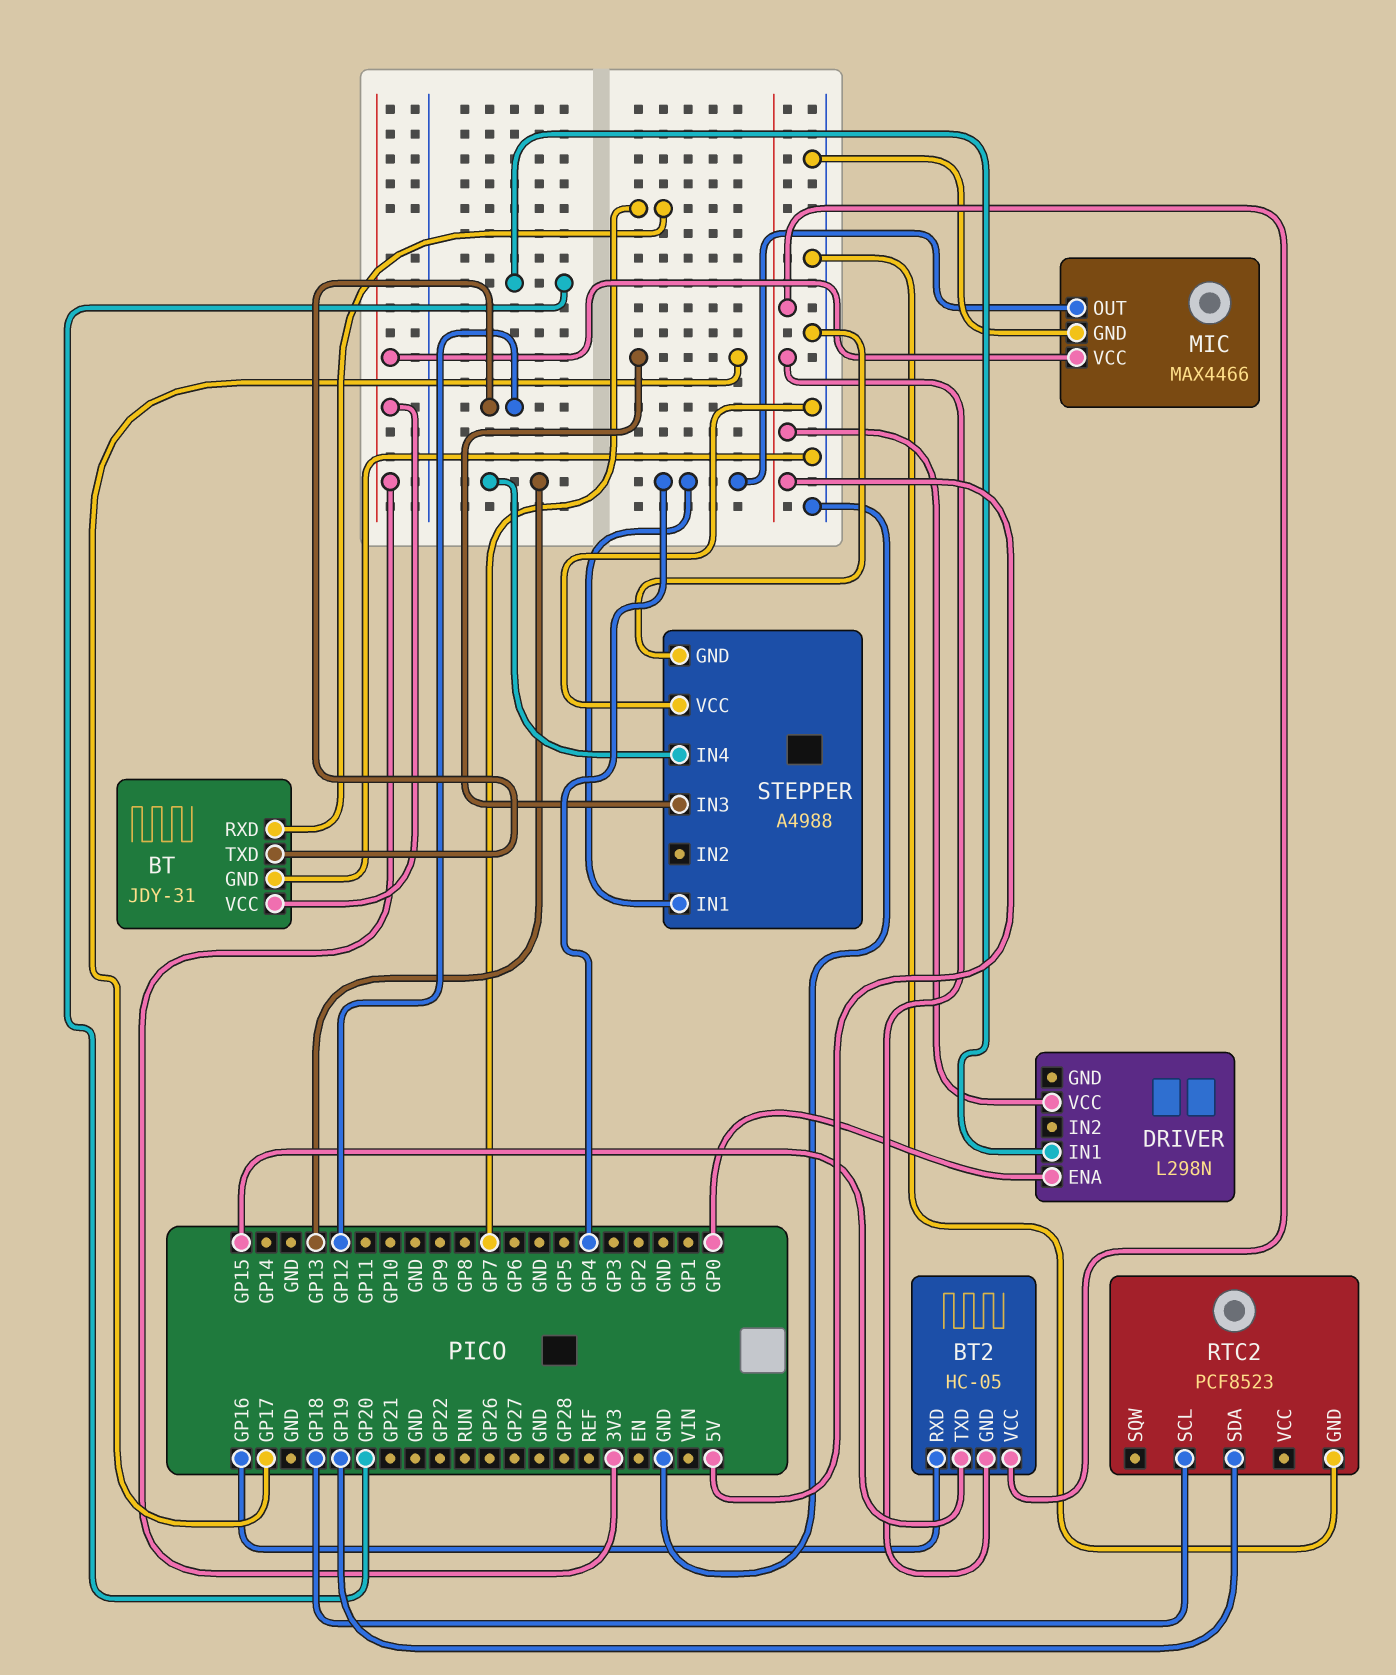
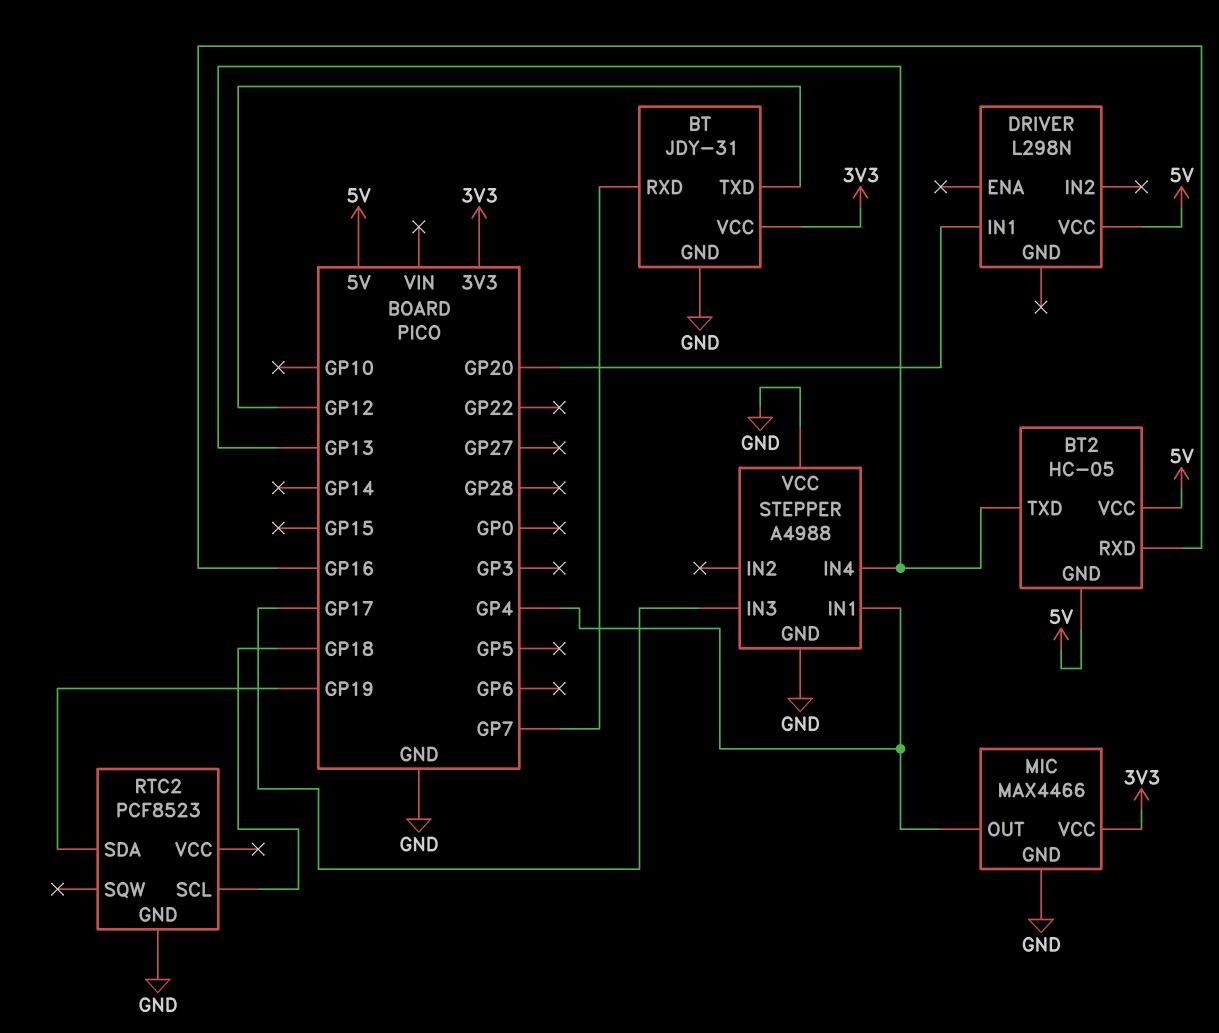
BT2 pin TXD: GP15 -> GP13
DRIVER pin ENA: GP0 -> none

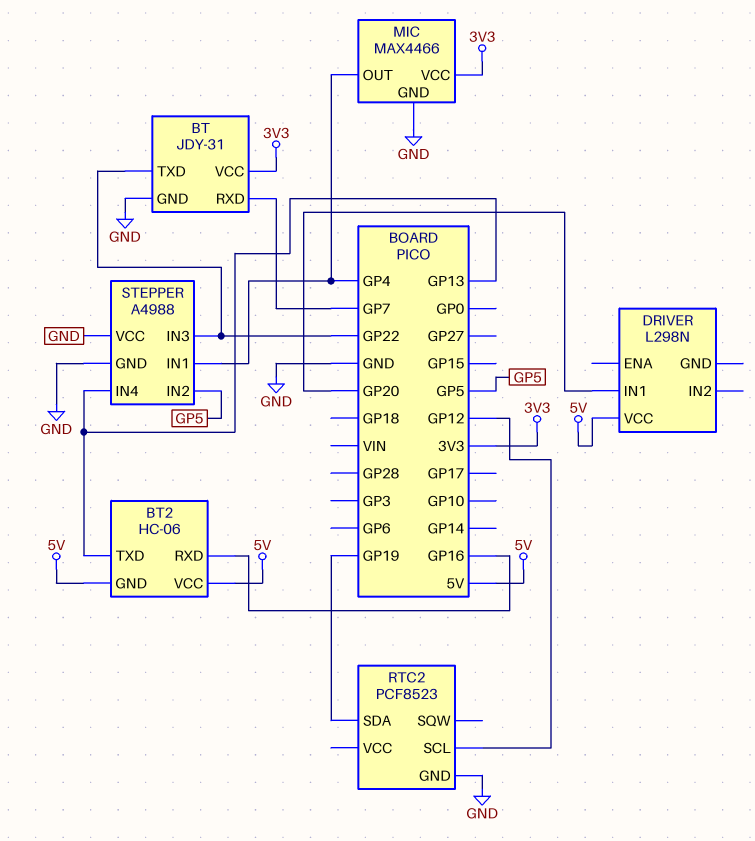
BT pin TXD: GP12 -> GP22
BT2: HC-05 -> HC-06
RTC2 pin SCL: GP18 -> GP12
STEPPER pin IN2: none -> GP5
STEPPER pin IN3: GP17 -> GP22

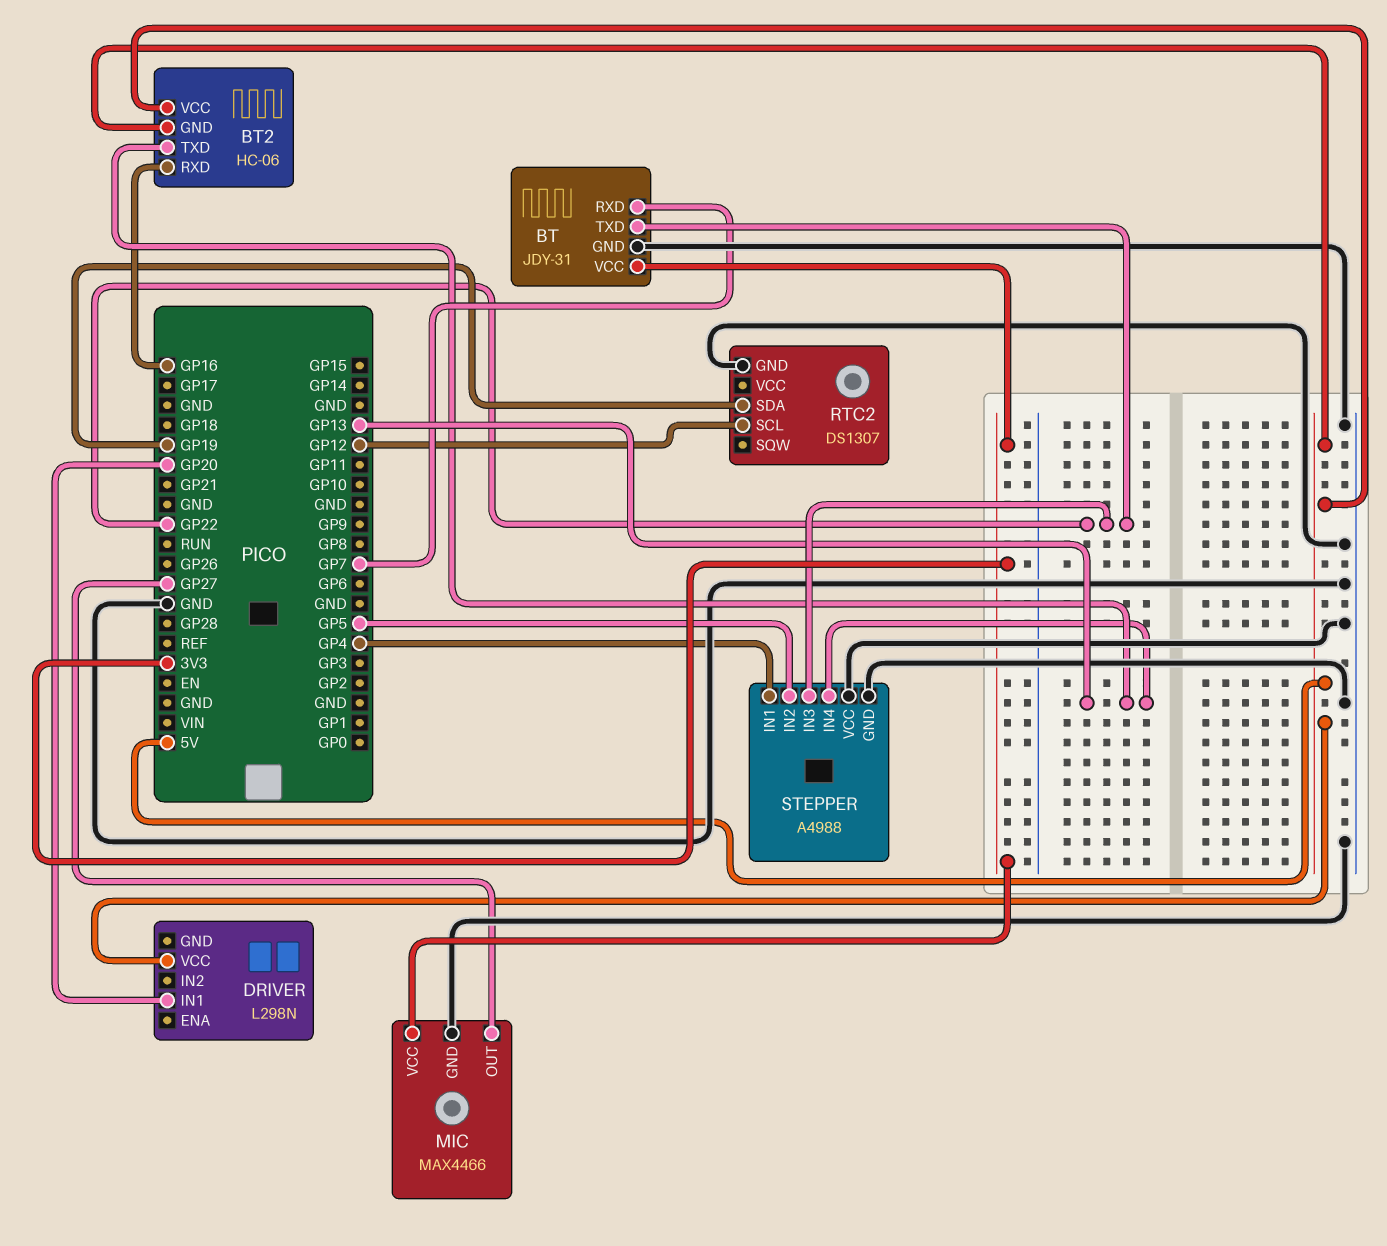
MIC pin OUT: GP4 -> GP27
RTC2: PCF8523 -> DS1307

